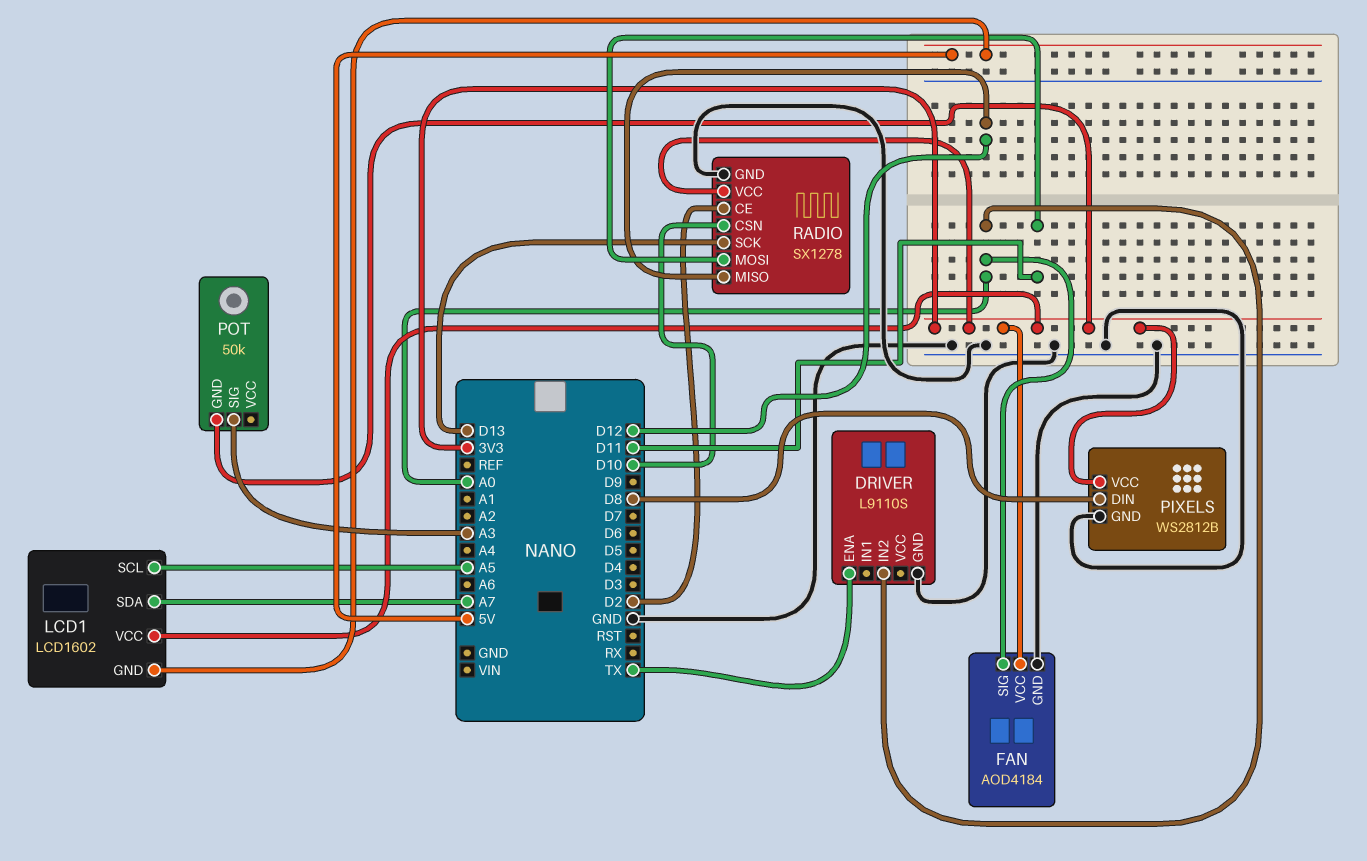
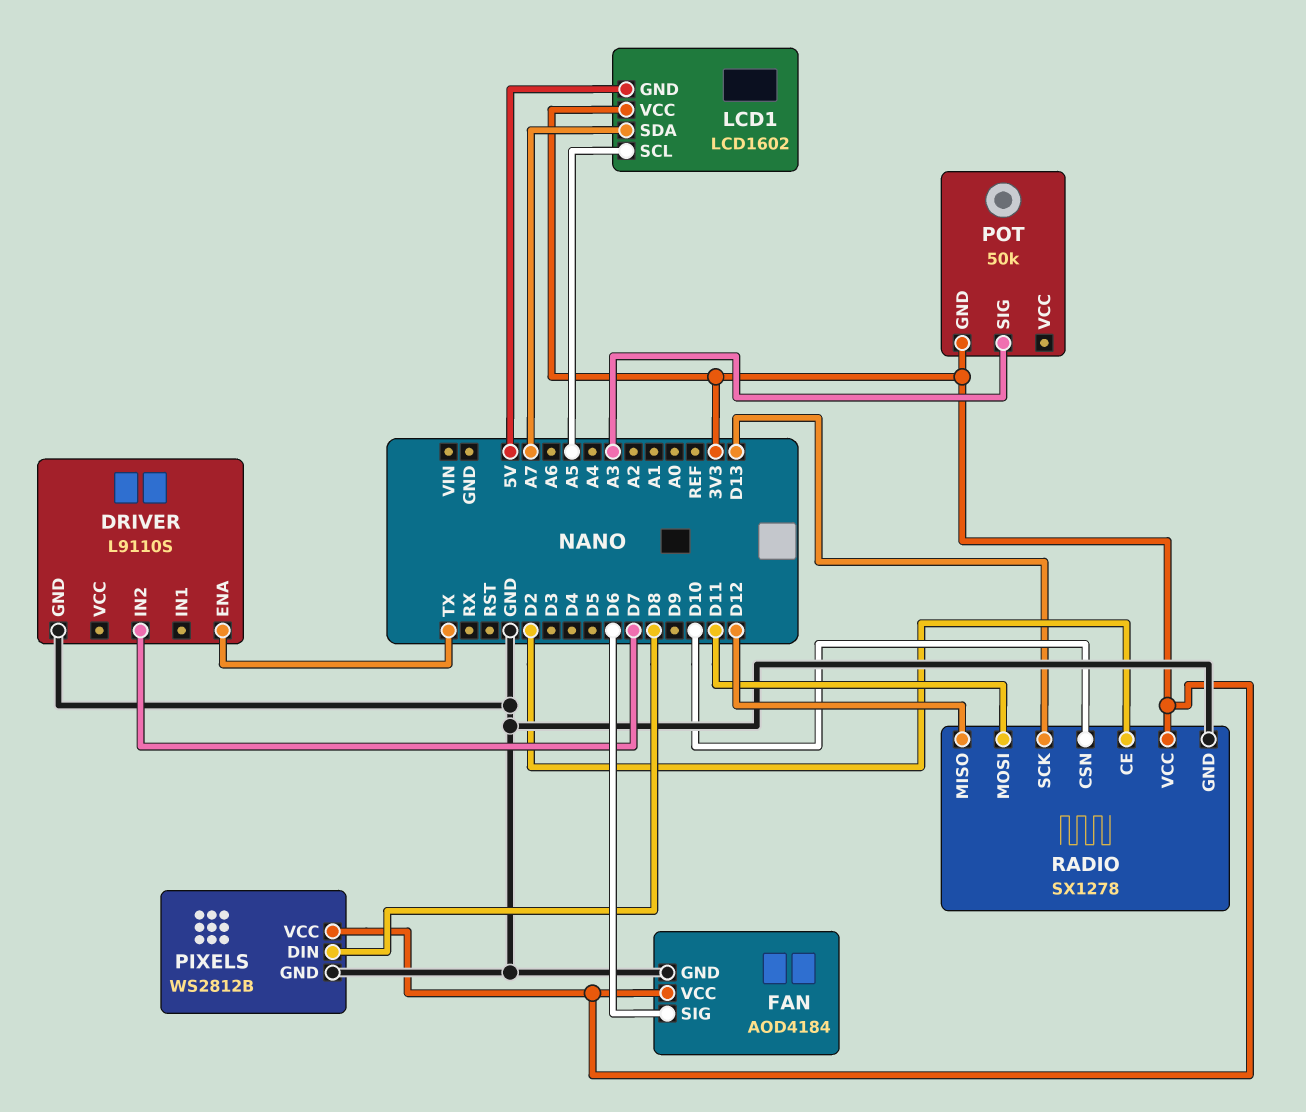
DRIVER pin IN2: A0 -> D7
FAN pin SIG: A0 -> D6

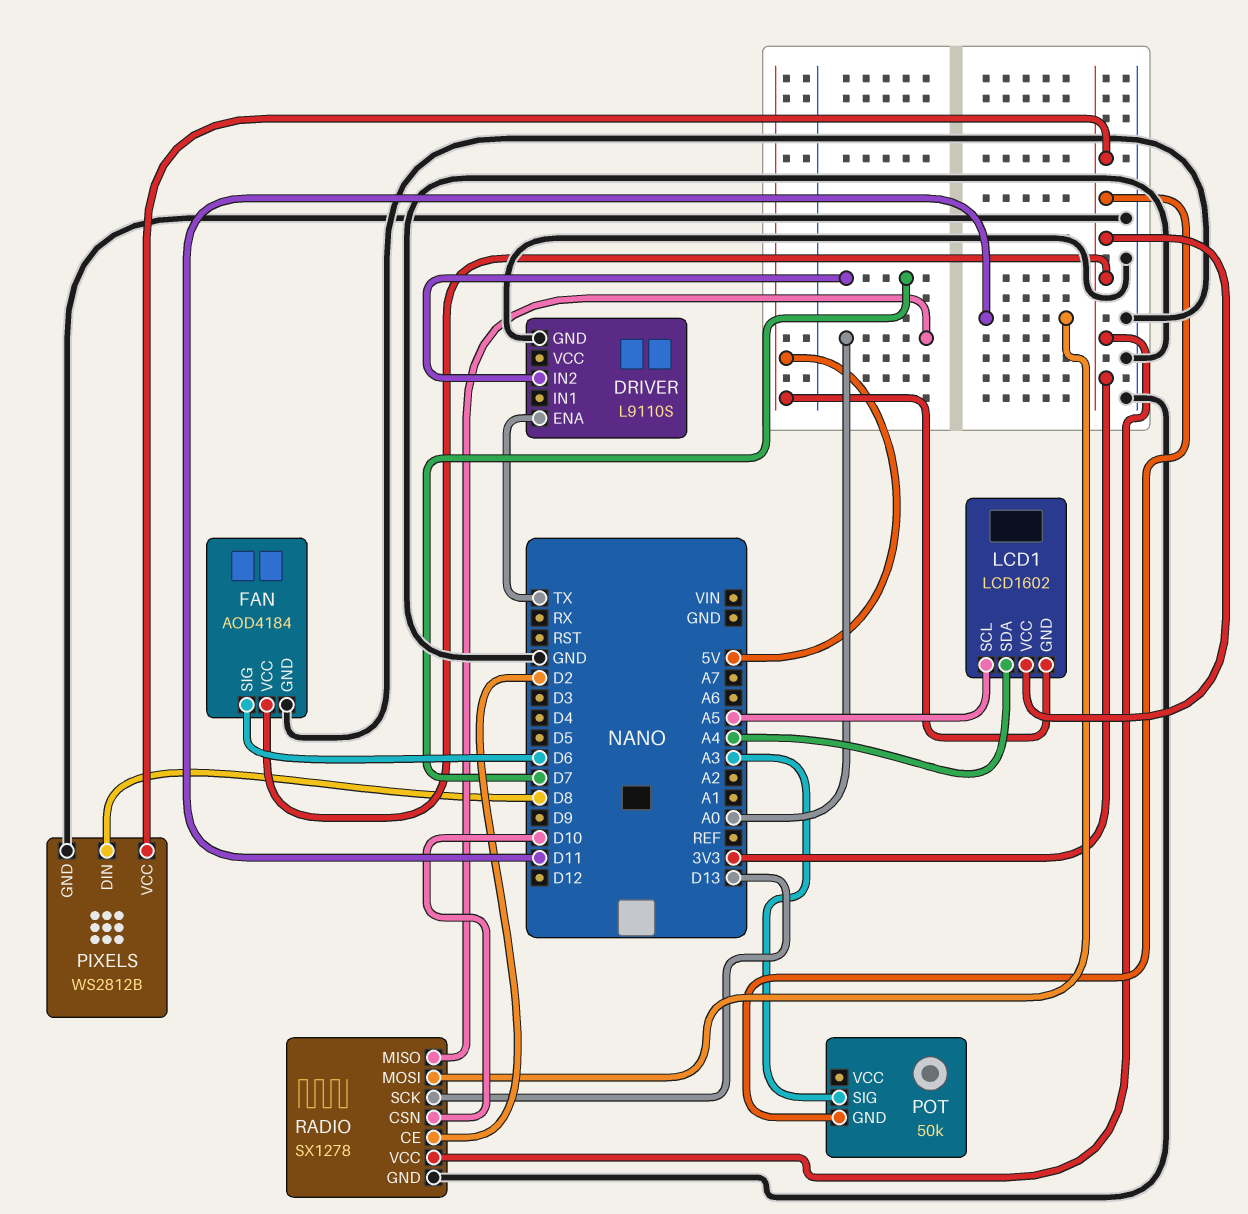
LCD1 pin SDA: A7 -> A4
RADIO pin MISO: D12 -> A0

